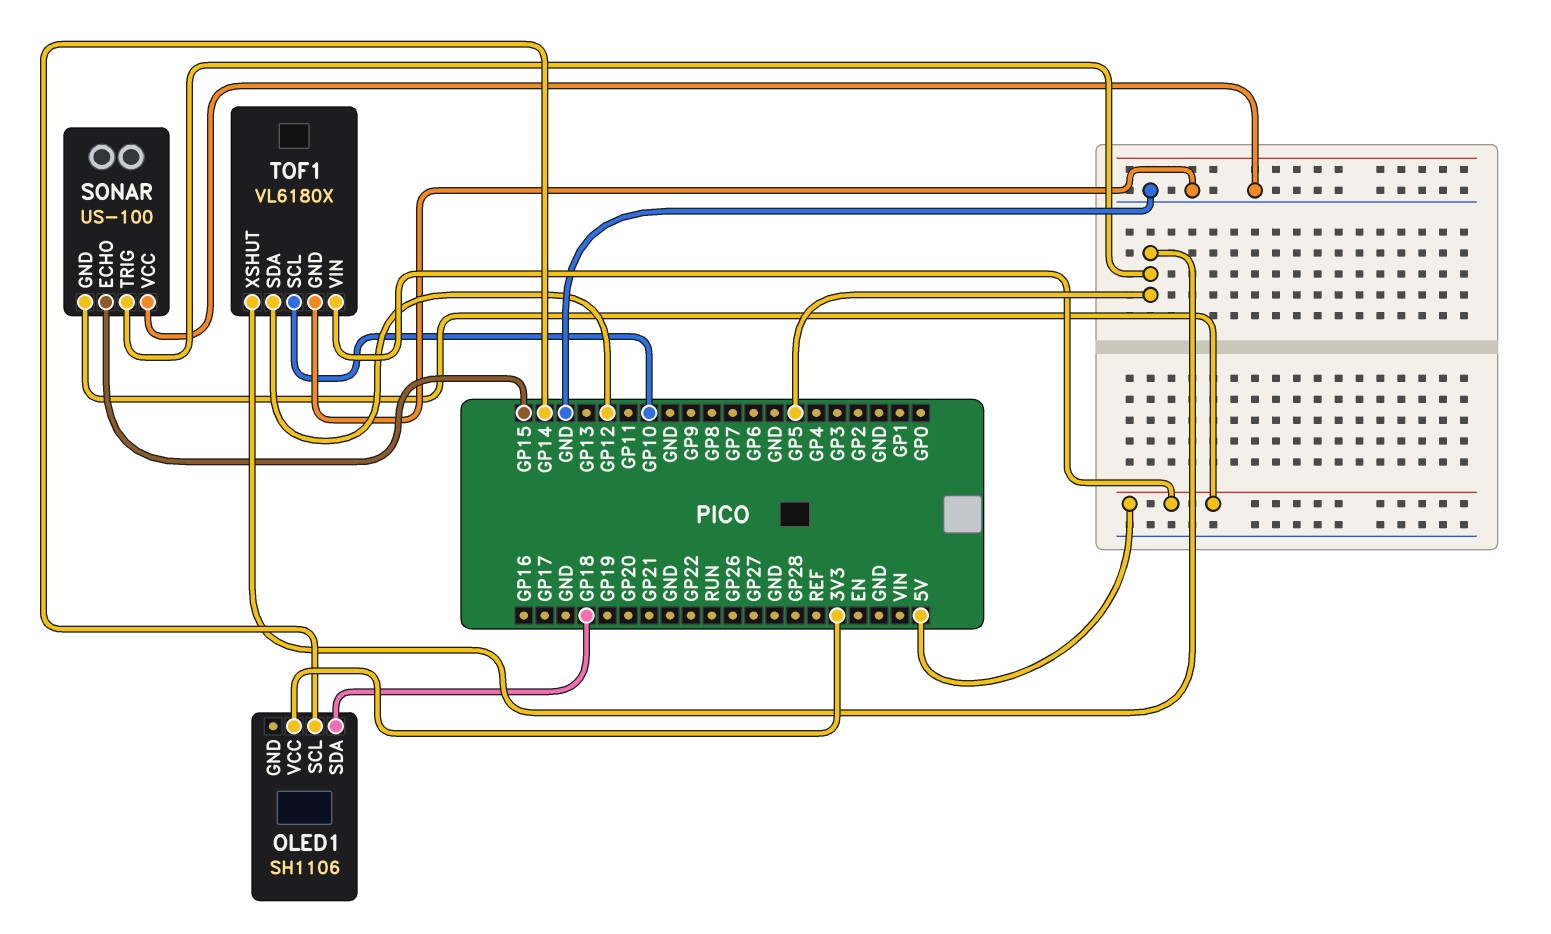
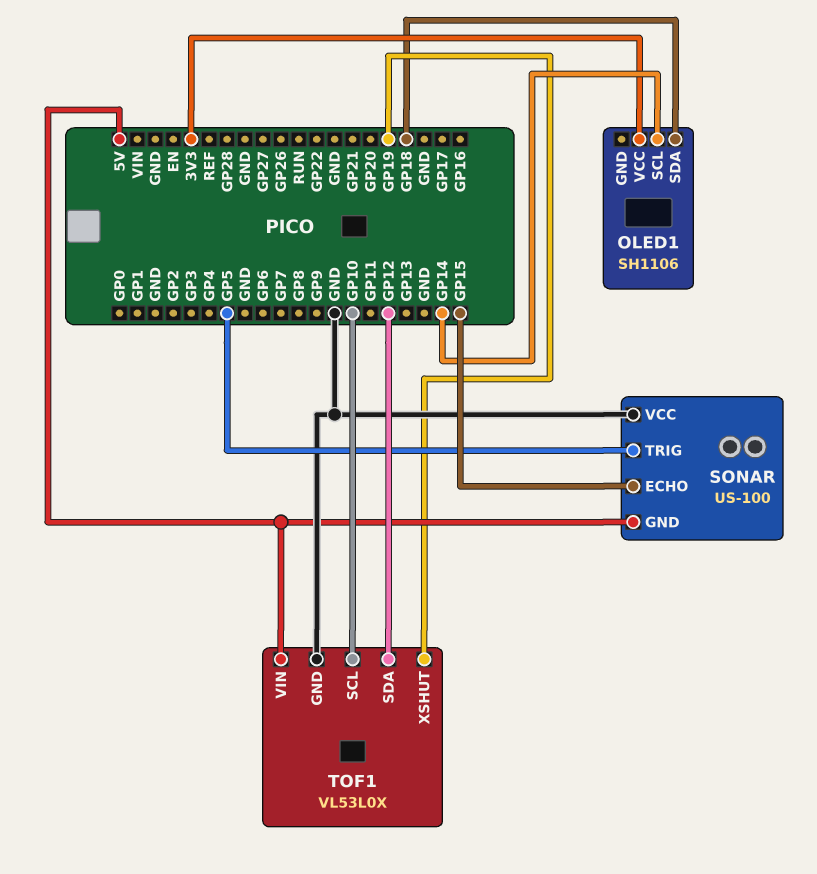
TOF1: VL6180X -> VL53L0X
TOF1 pin XSHUT: GP5 -> GP19

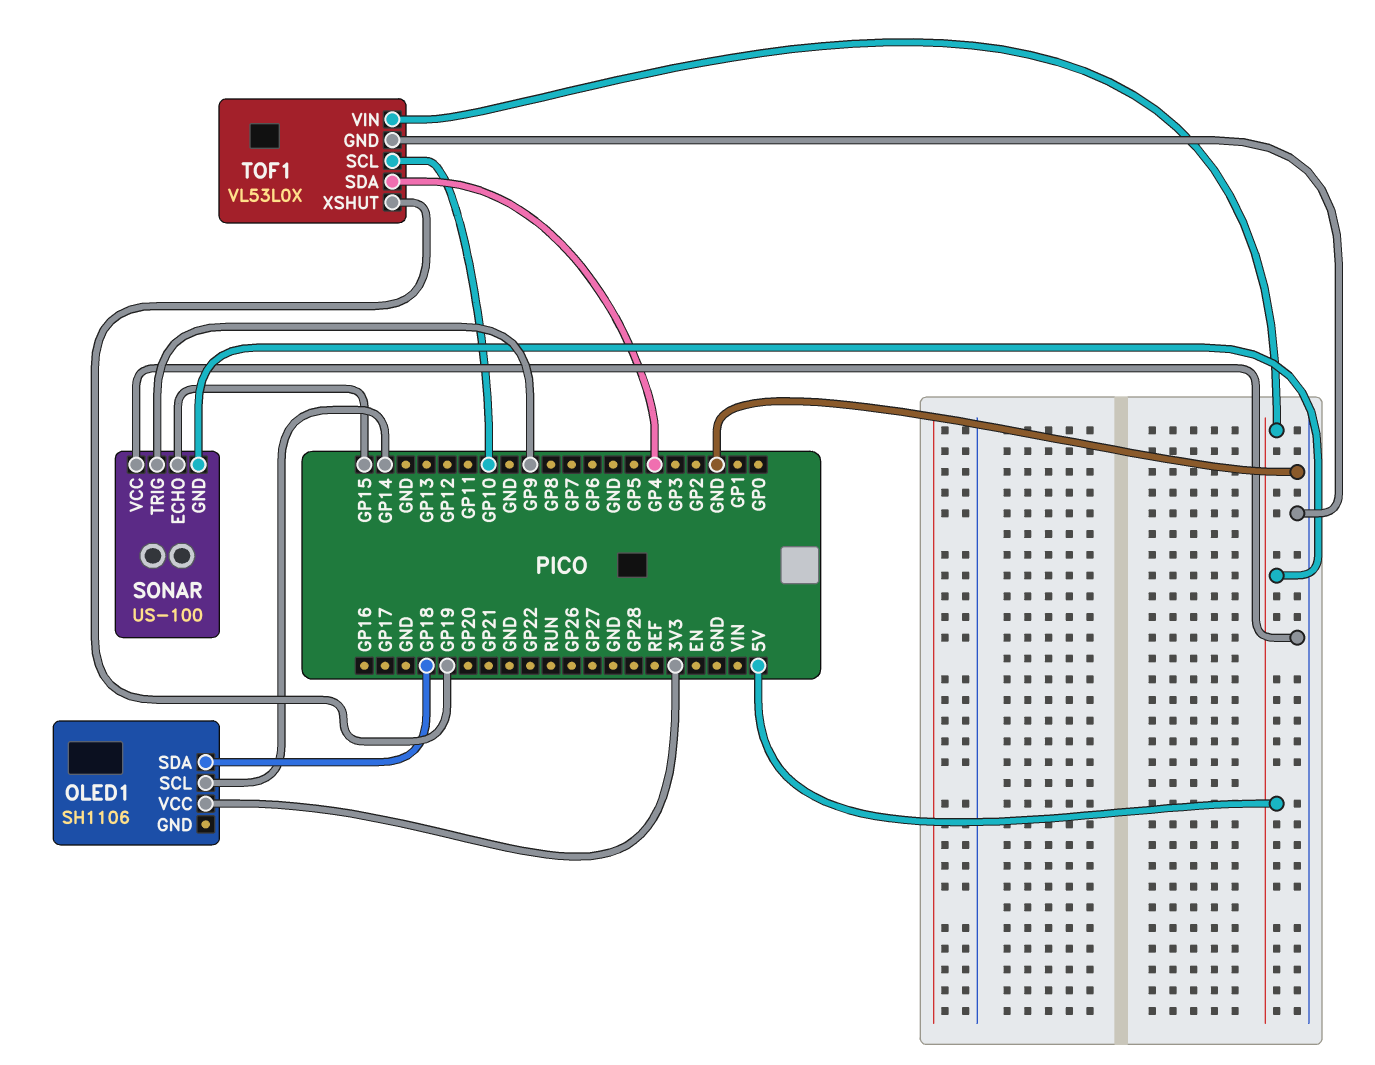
SONAR pin TRIG: GP5 -> GP9
TOF1 pin SDA: GP12 -> GP4

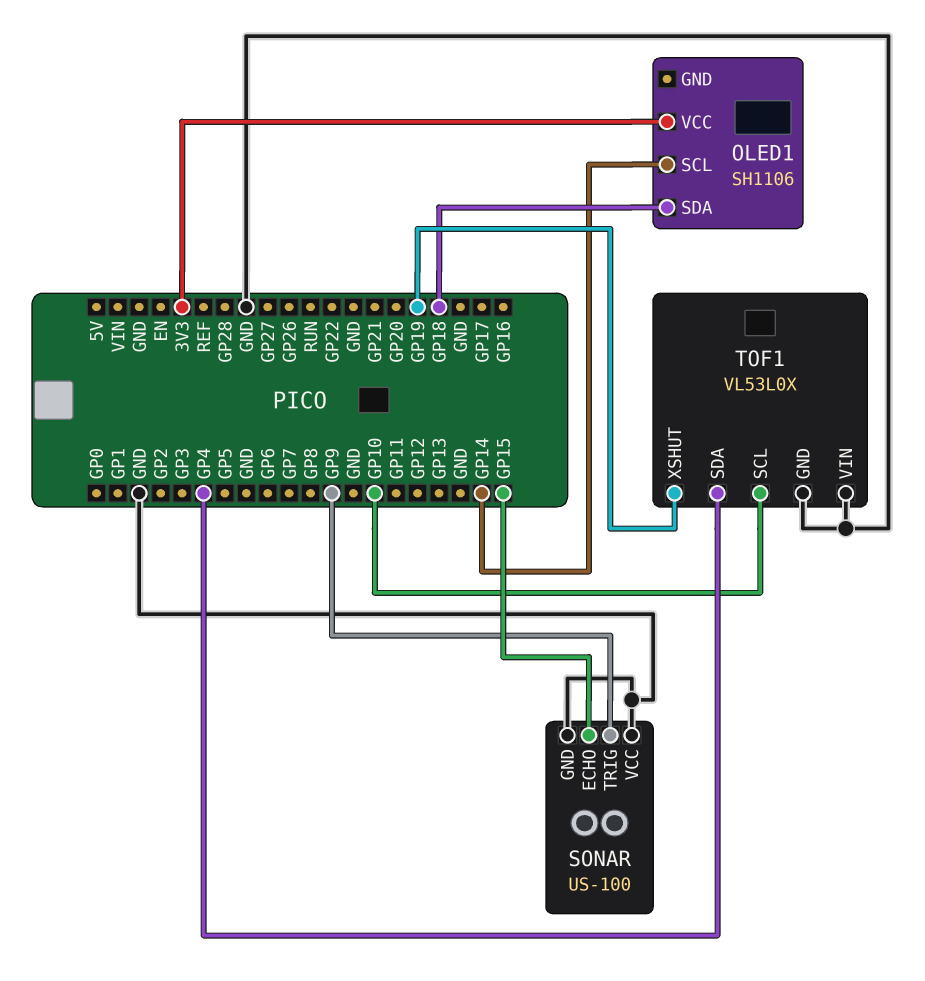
SONAR pin GND: 5V -> GND
TOF1 pin VIN: 5V -> GND

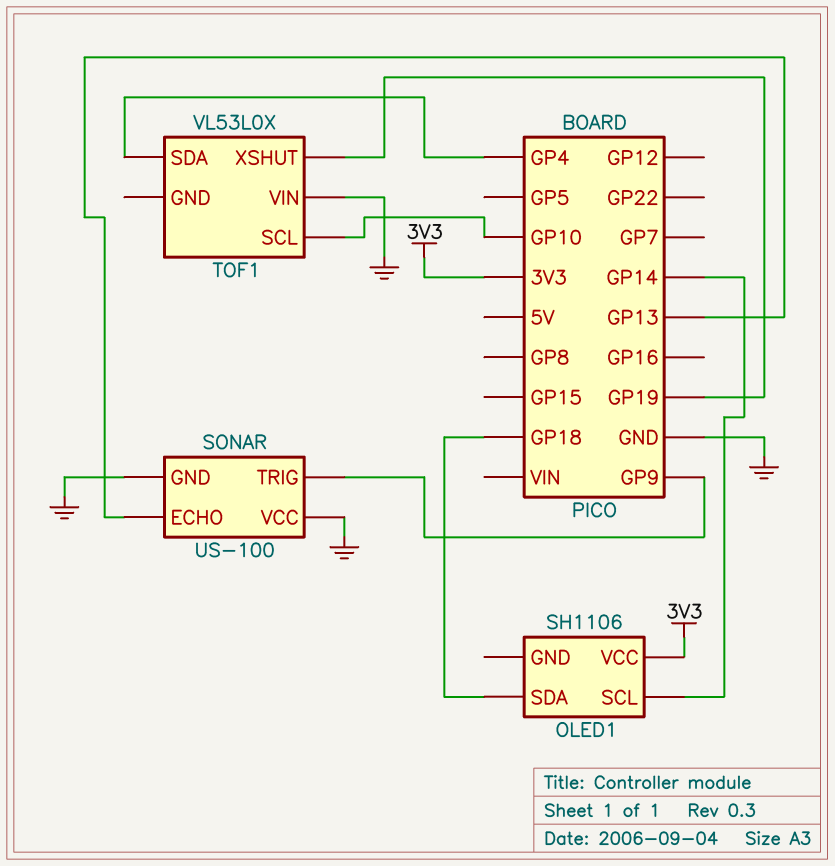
SONAR pin ECHO: GP15 -> GP13
TOF1 pin GND: GND -> none

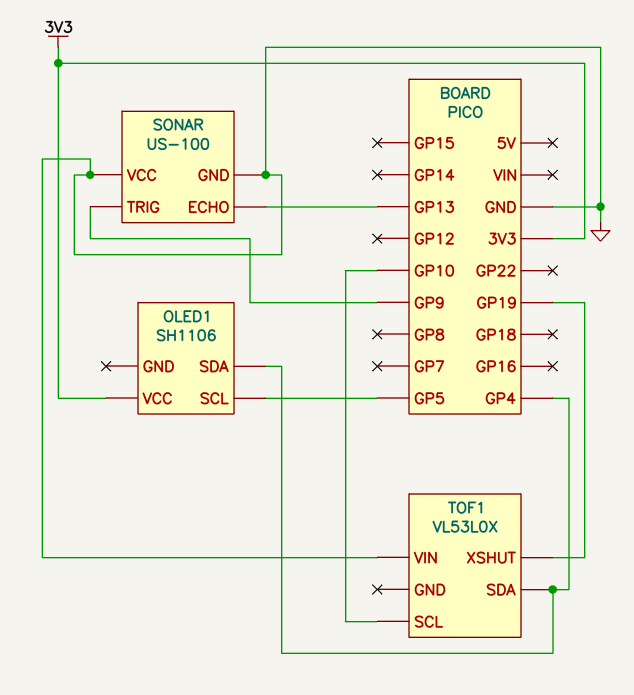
OLED1 pin SCL: GP14 -> GP5
OLED1 pin SDA: GP18 -> GP4

